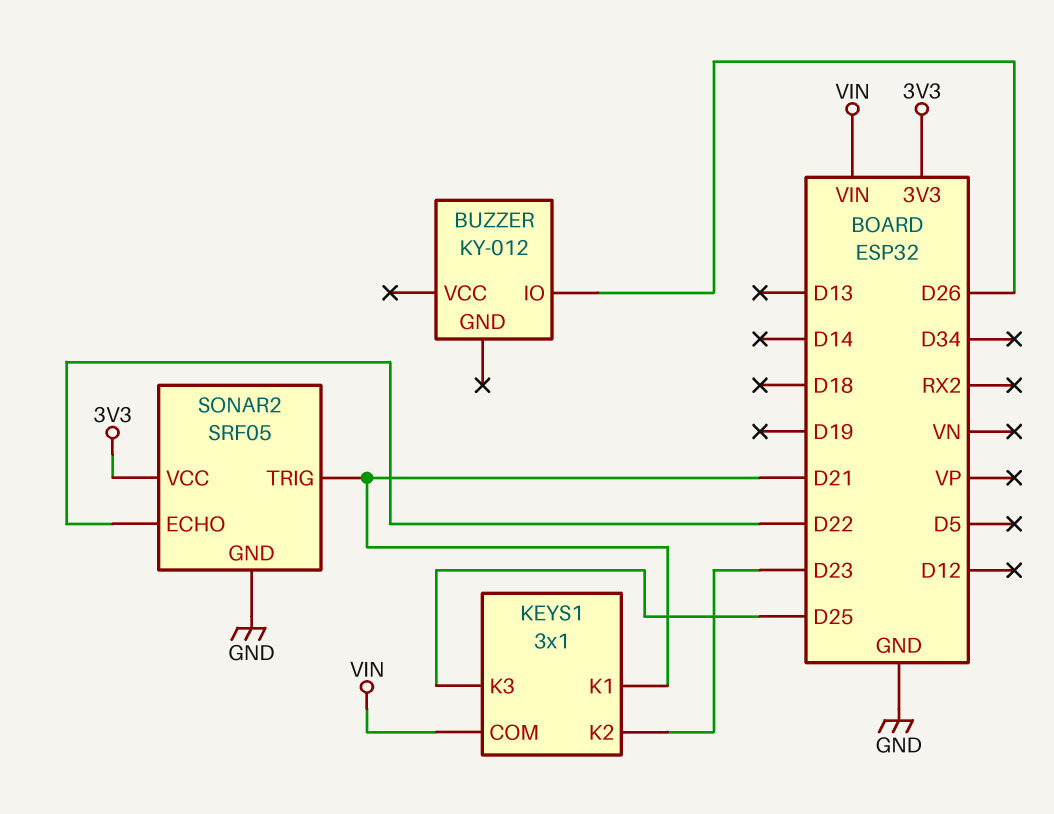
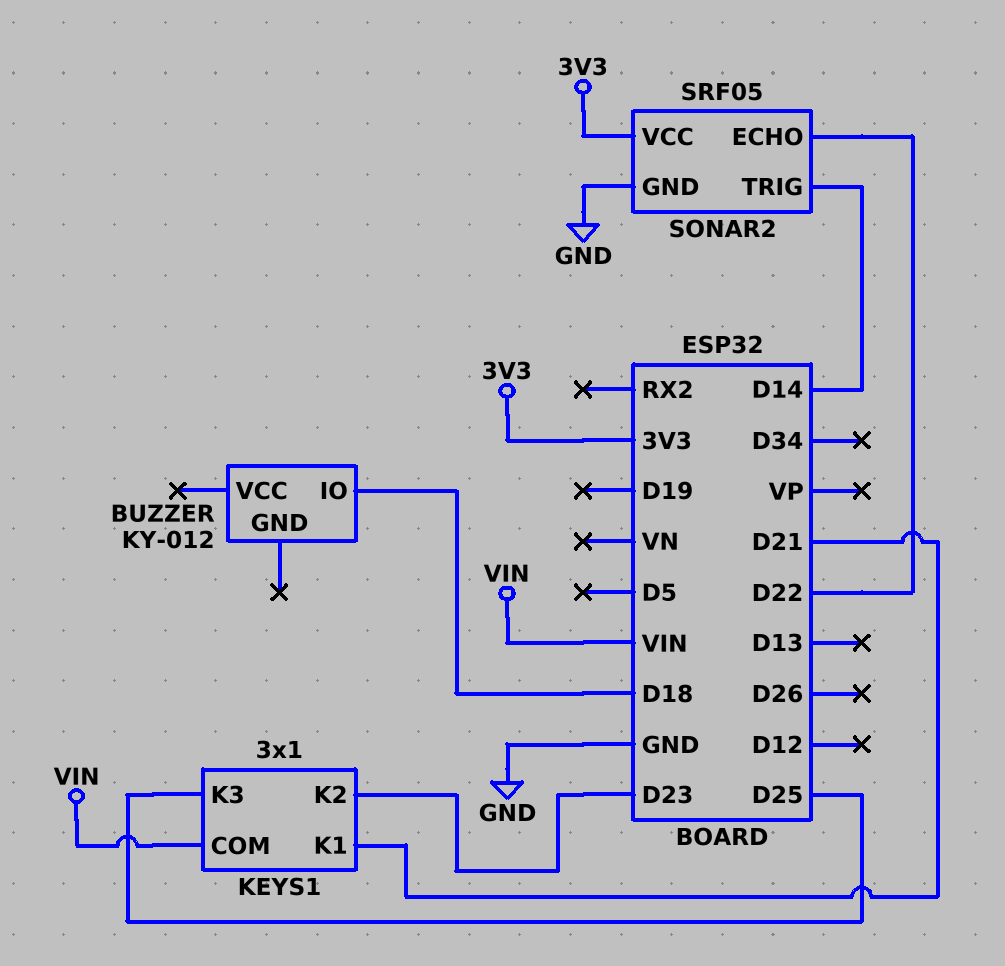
BUZZER pin IO: D26 -> D18
SONAR2 pin TRIG: D21 -> D14

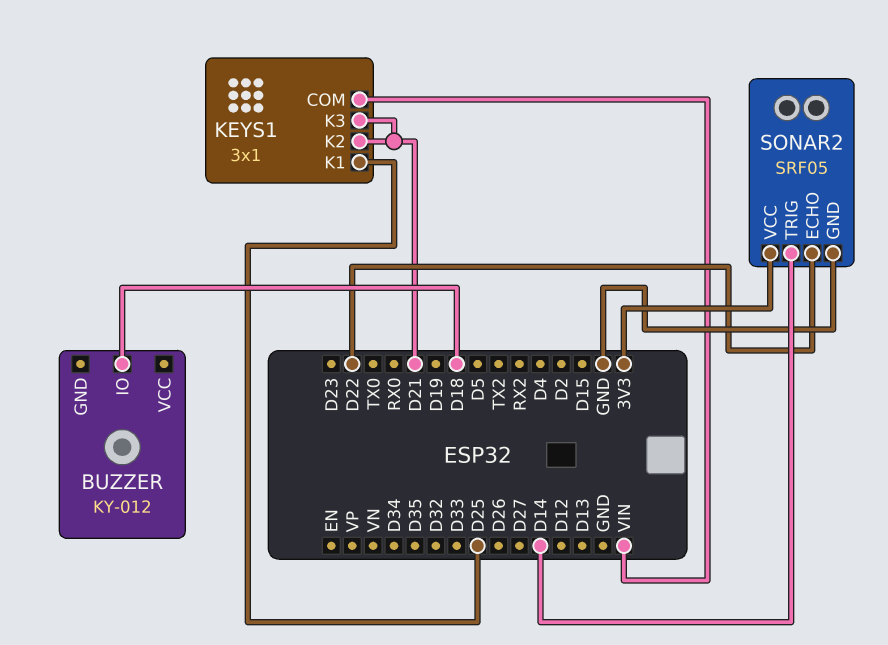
KEYS1 pin K1: D21 -> D25
KEYS1 pin K2: D23 -> D21
KEYS1 pin K3: D25 -> D21

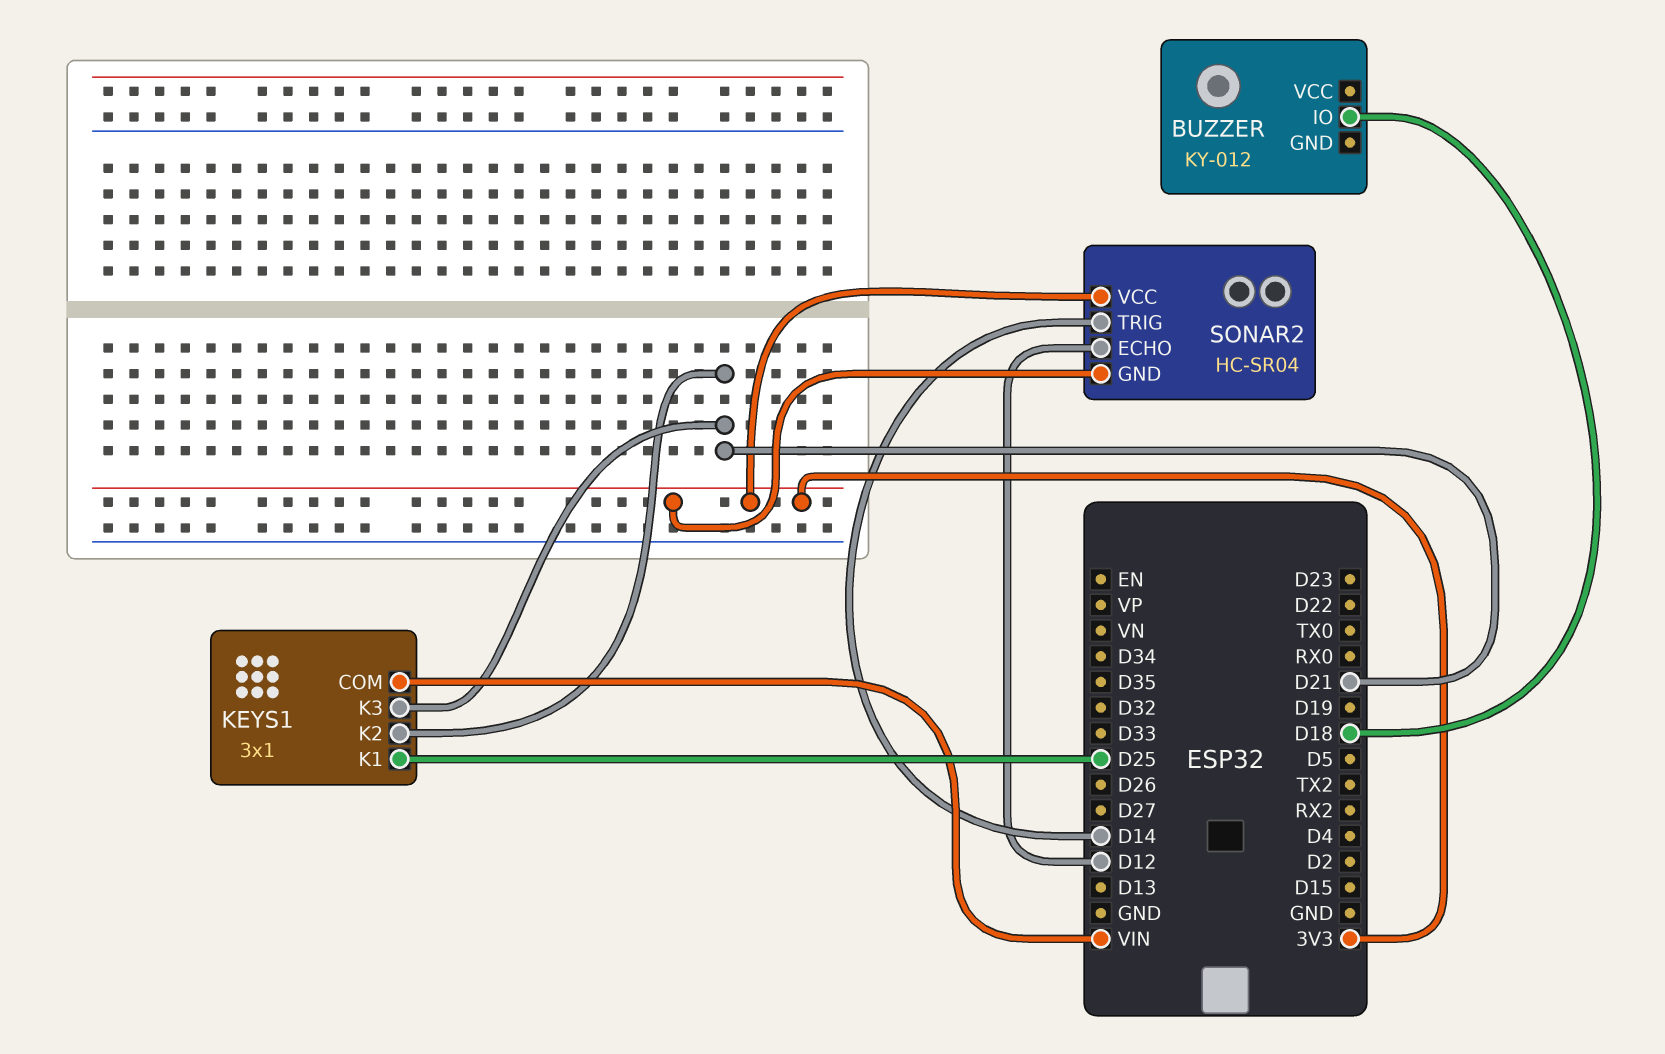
SONAR2: SRF05 -> HC-SR04
SONAR2 pin ECHO: D22 -> D12
SONAR2 pin GND: GND -> 3V3

